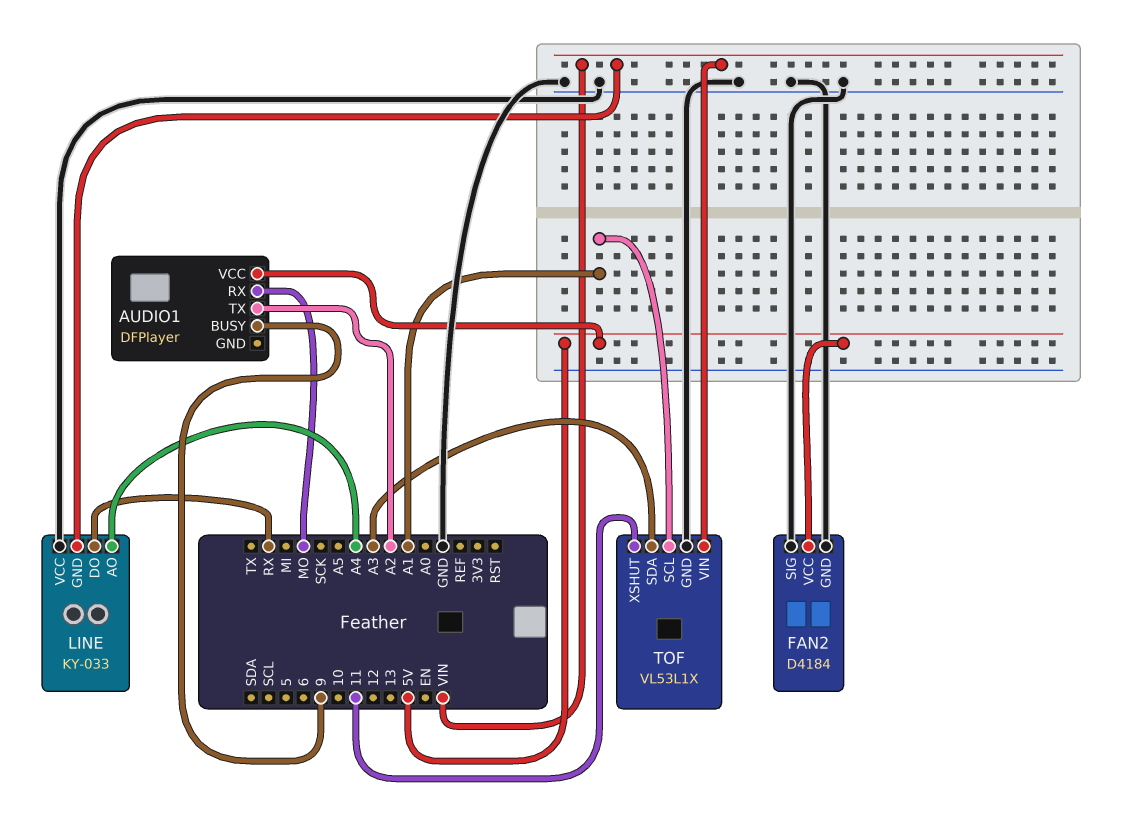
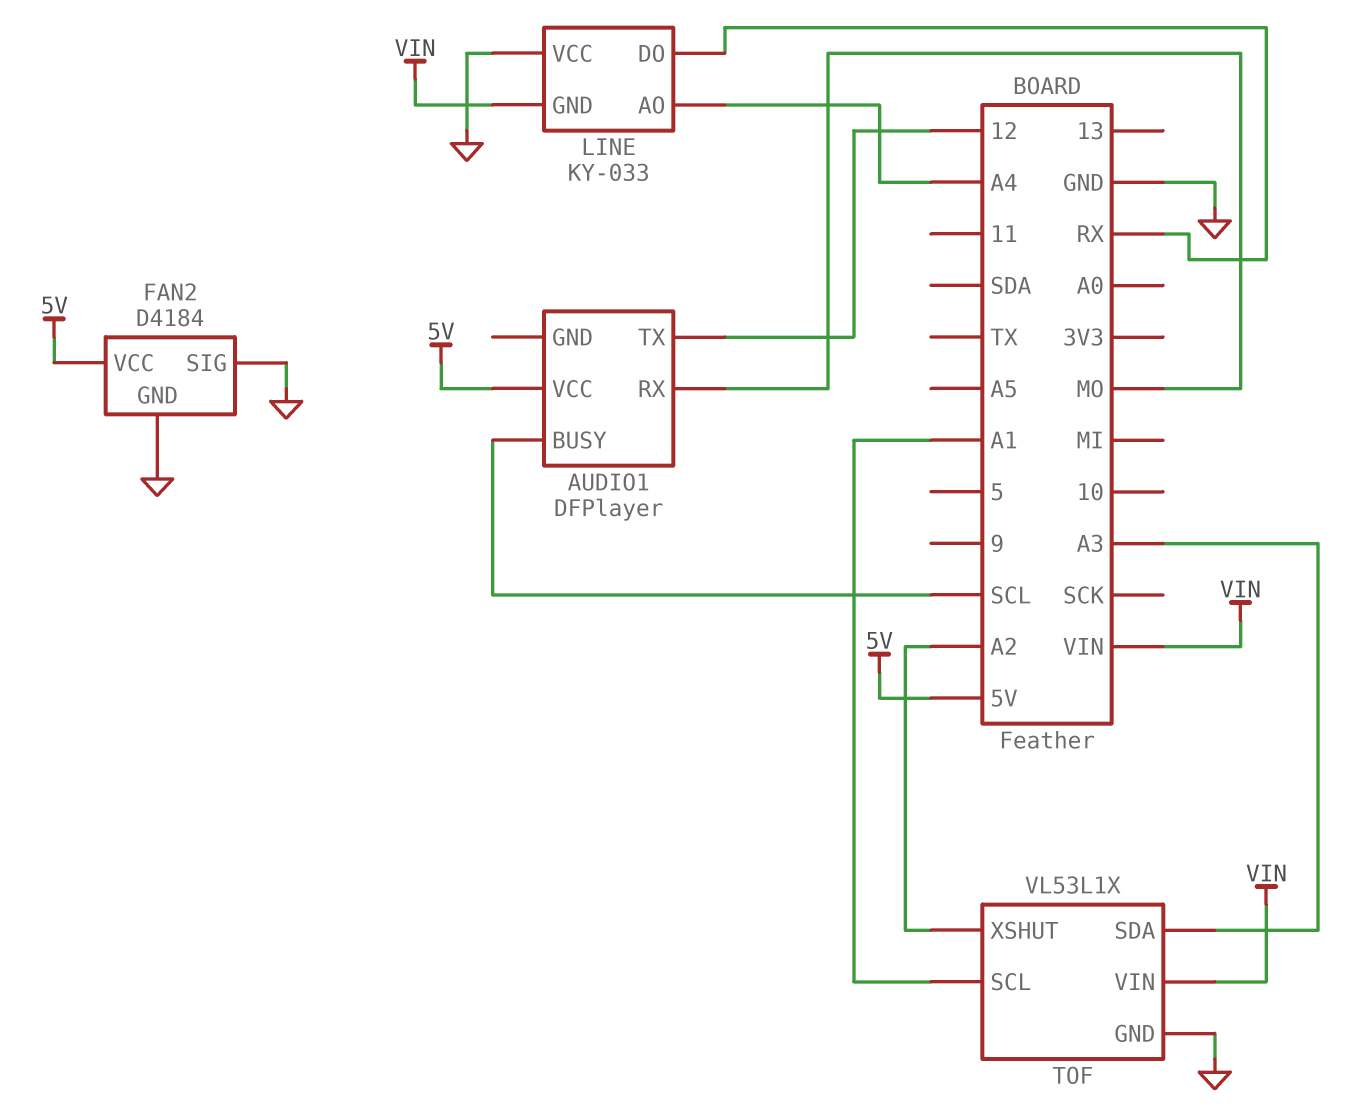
AUDIO1 pin BUSY: 9 -> SCL
AUDIO1 pin TX: A2 -> 12
TOF pin XSHUT: 11 -> A2

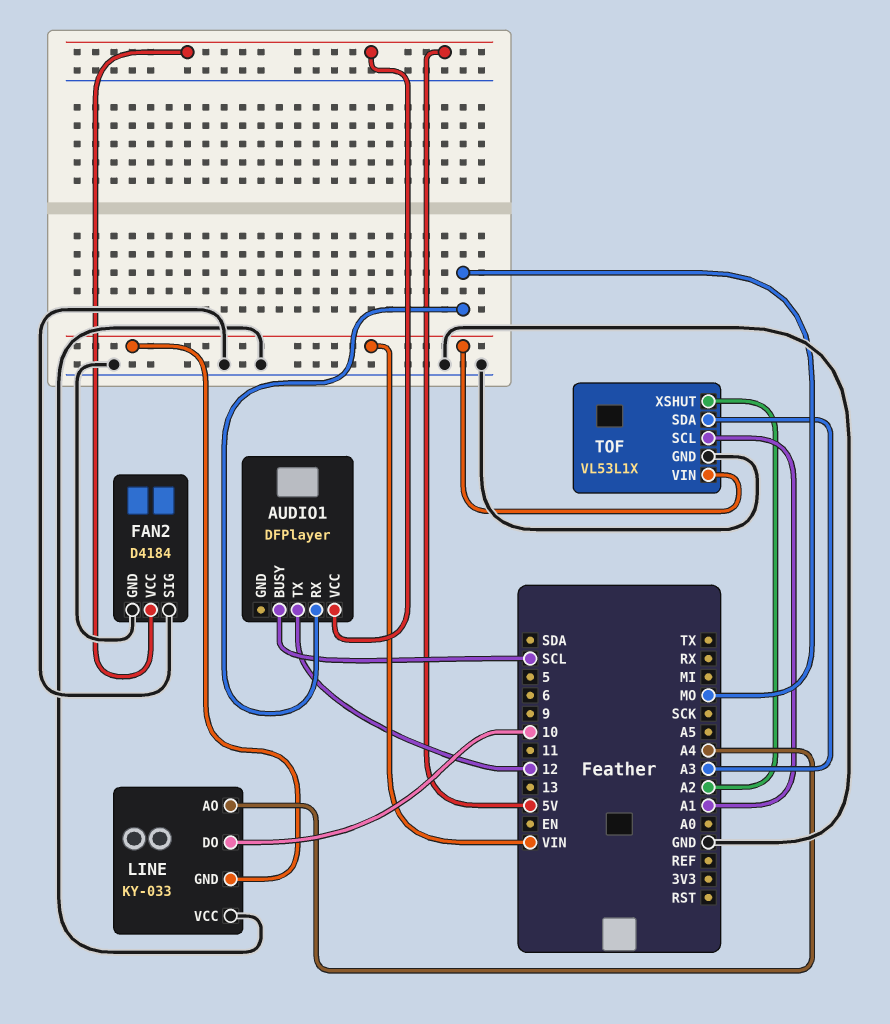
LINE pin DO: RX -> 10

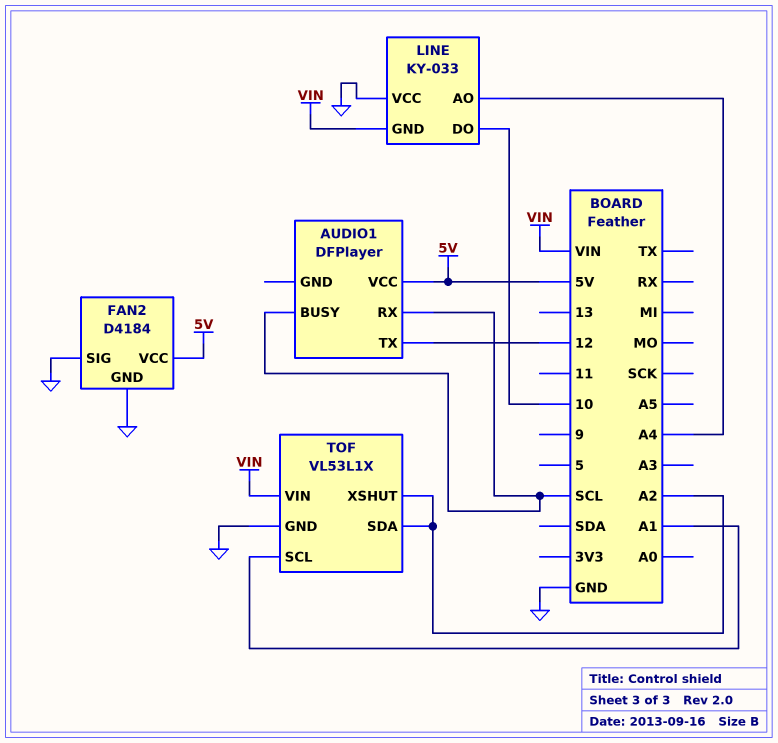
AUDIO1 pin RX: MO -> SCL
TOF pin SDA: A3 -> A2

